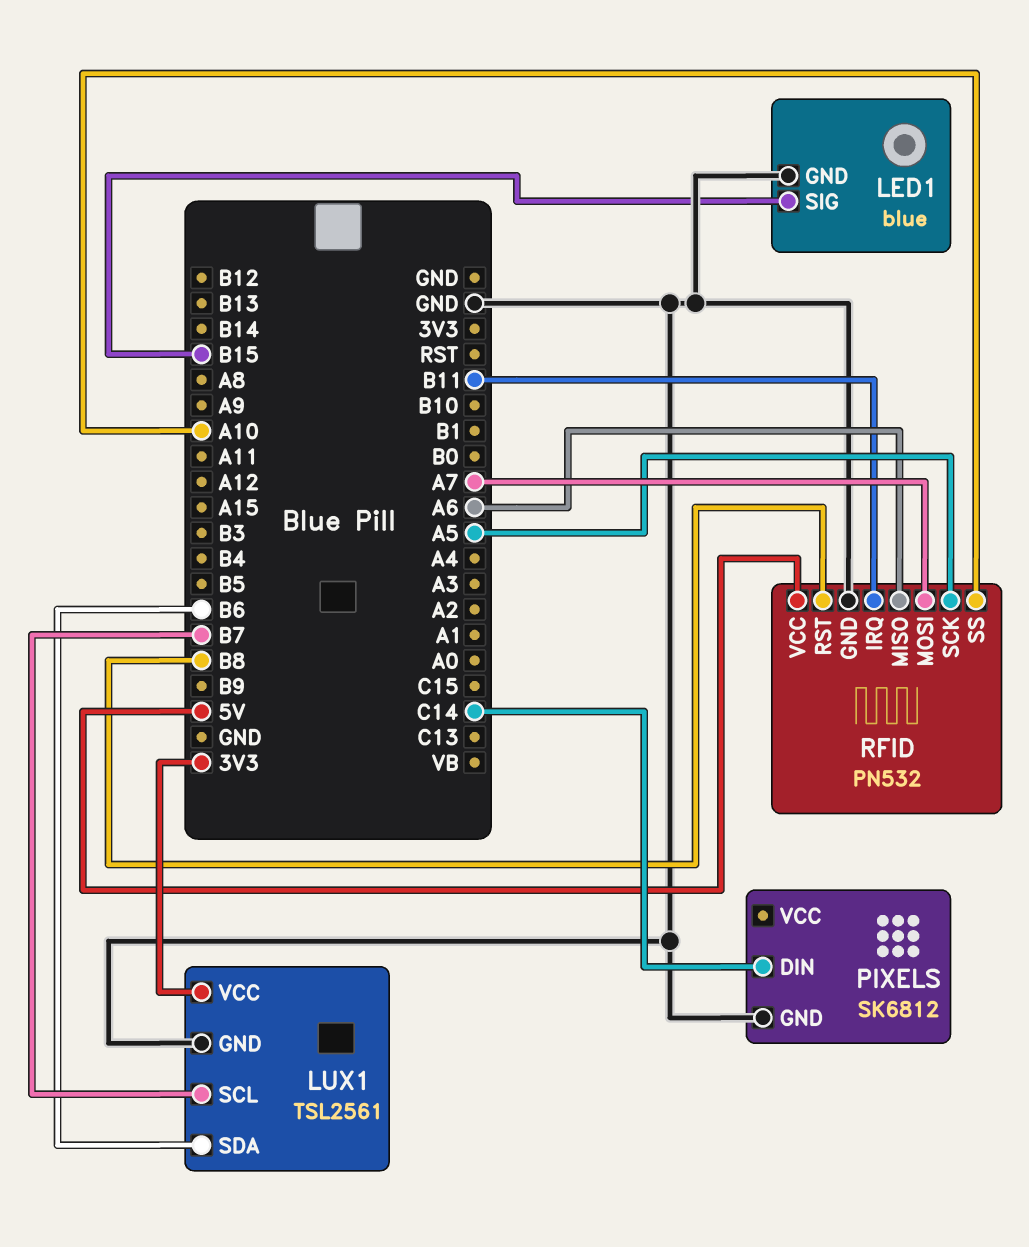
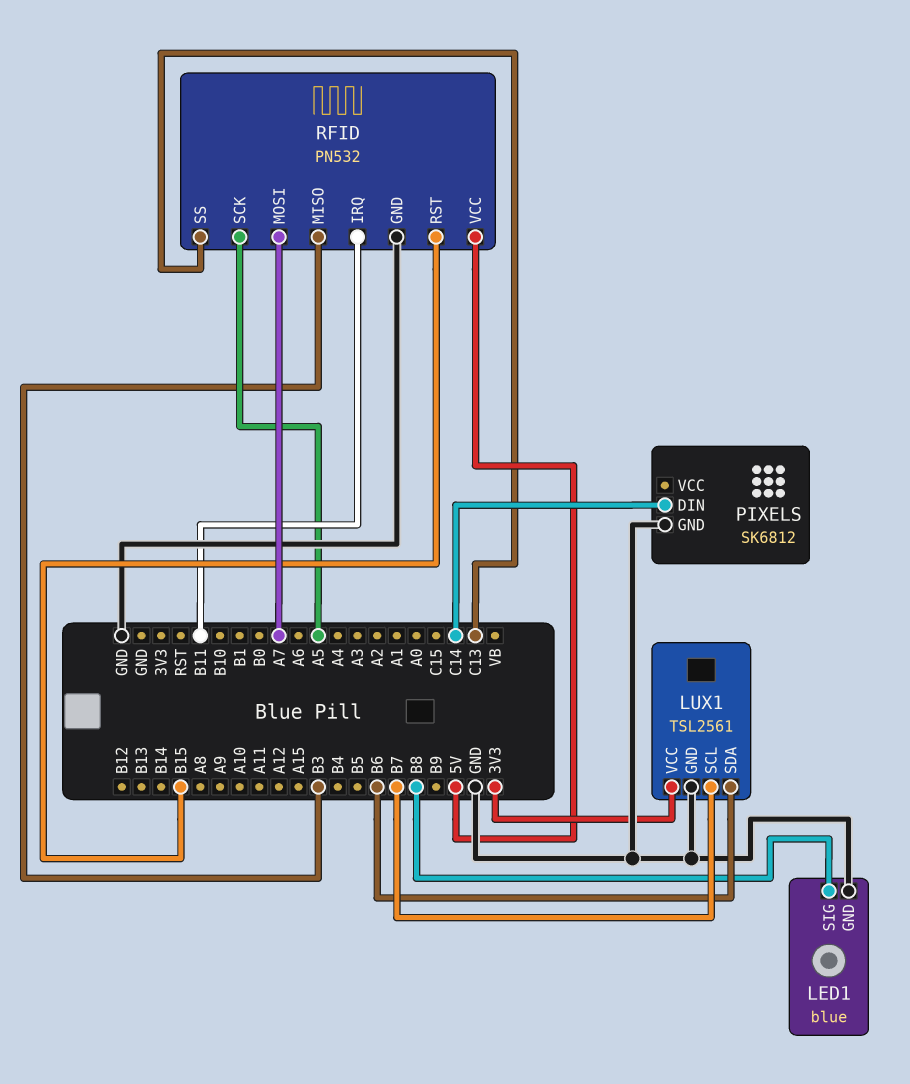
LED1 pin SIG: B15 -> B8
RFID pin MISO: A6 -> B3
RFID pin RST: B8 -> B15
RFID pin SS: A10 -> C13

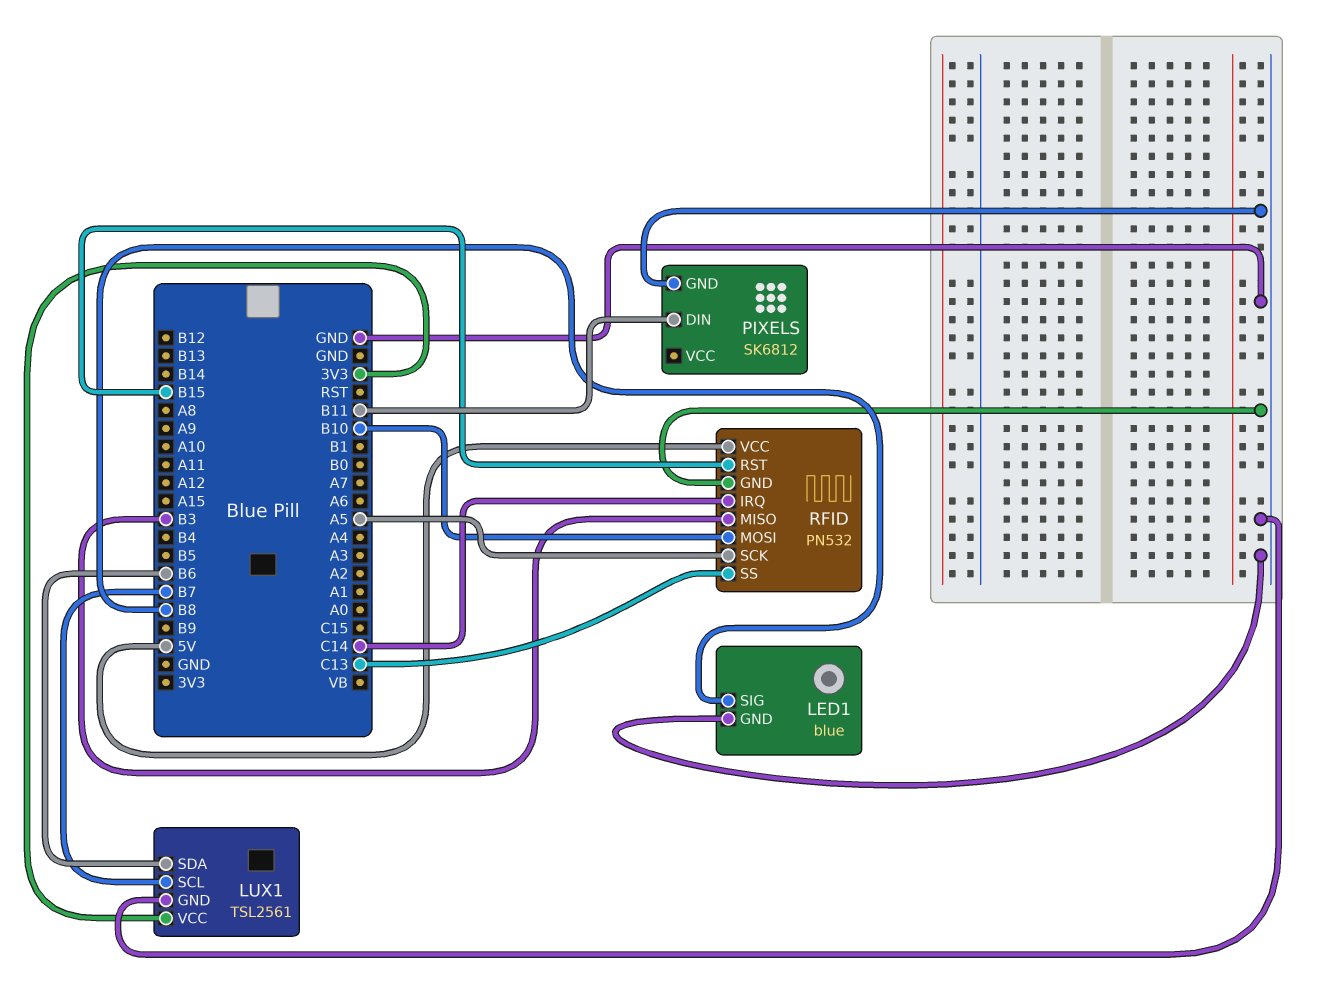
PIXELS pin DIN: C14 -> B11
RFID pin IRQ: B11 -> C14
RFID pin MOSI: A7 -> B10

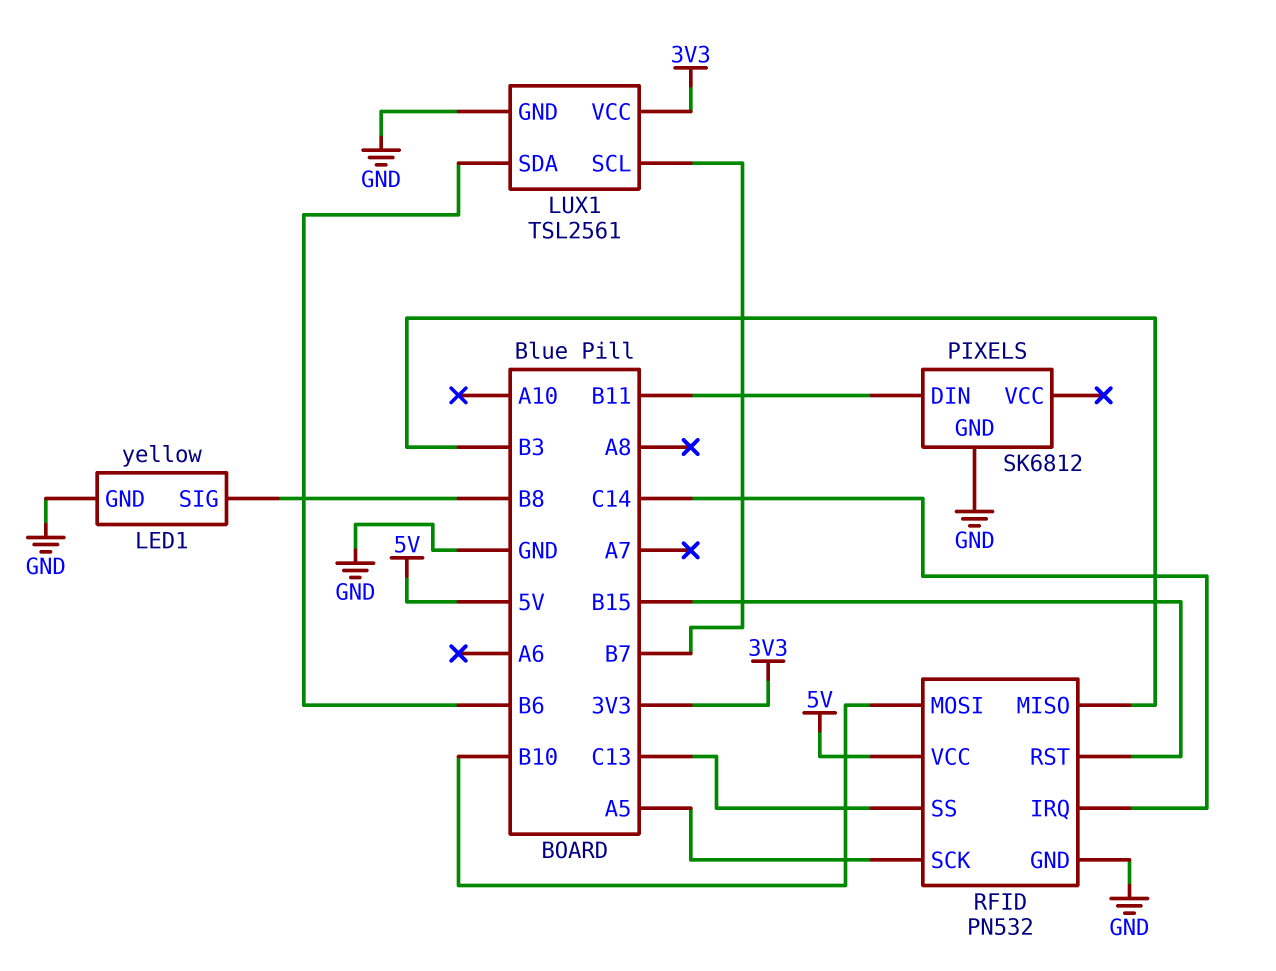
LED1: blue -> yellow

